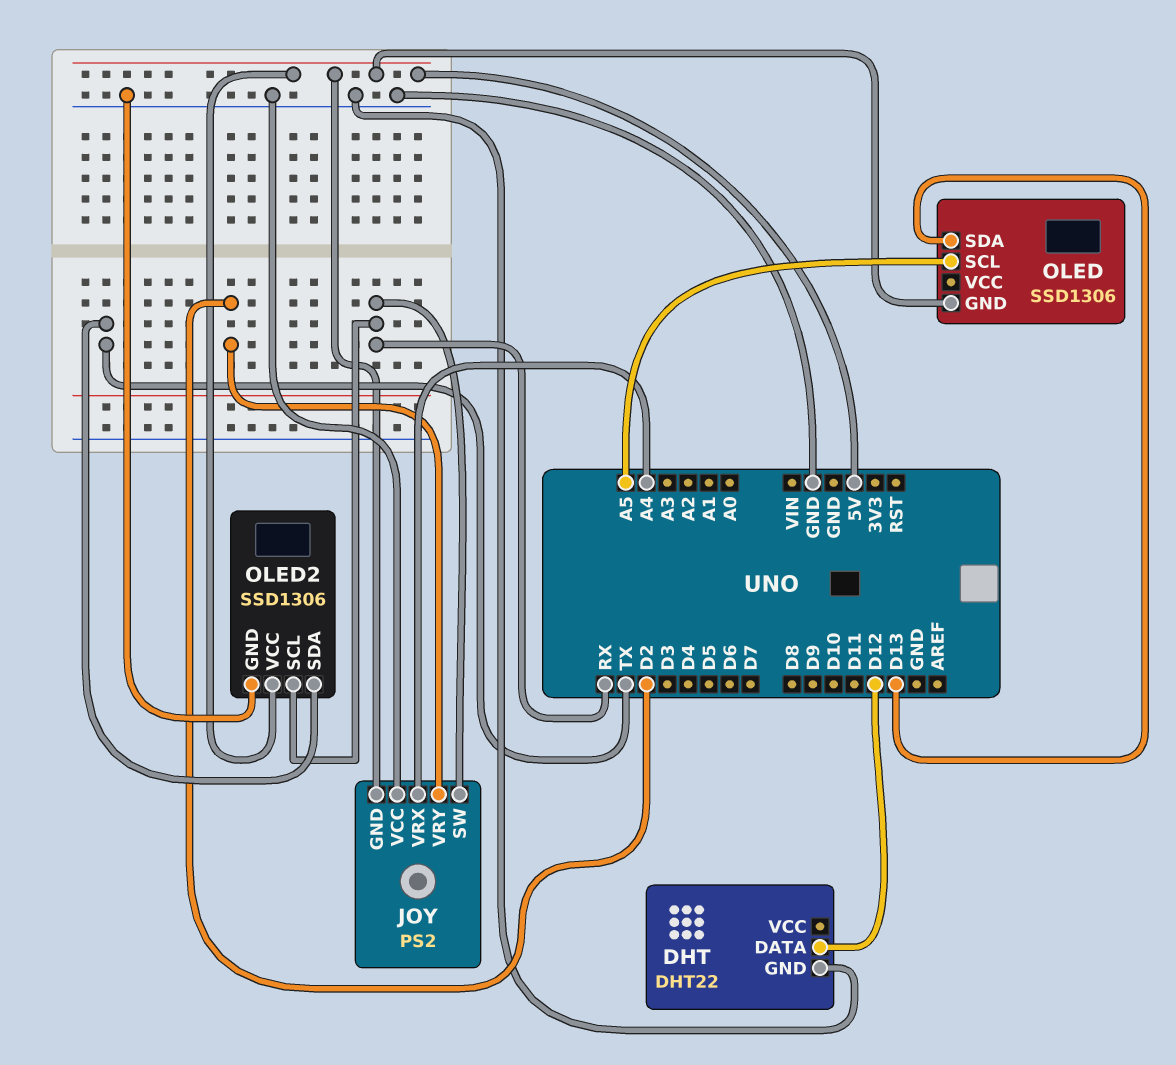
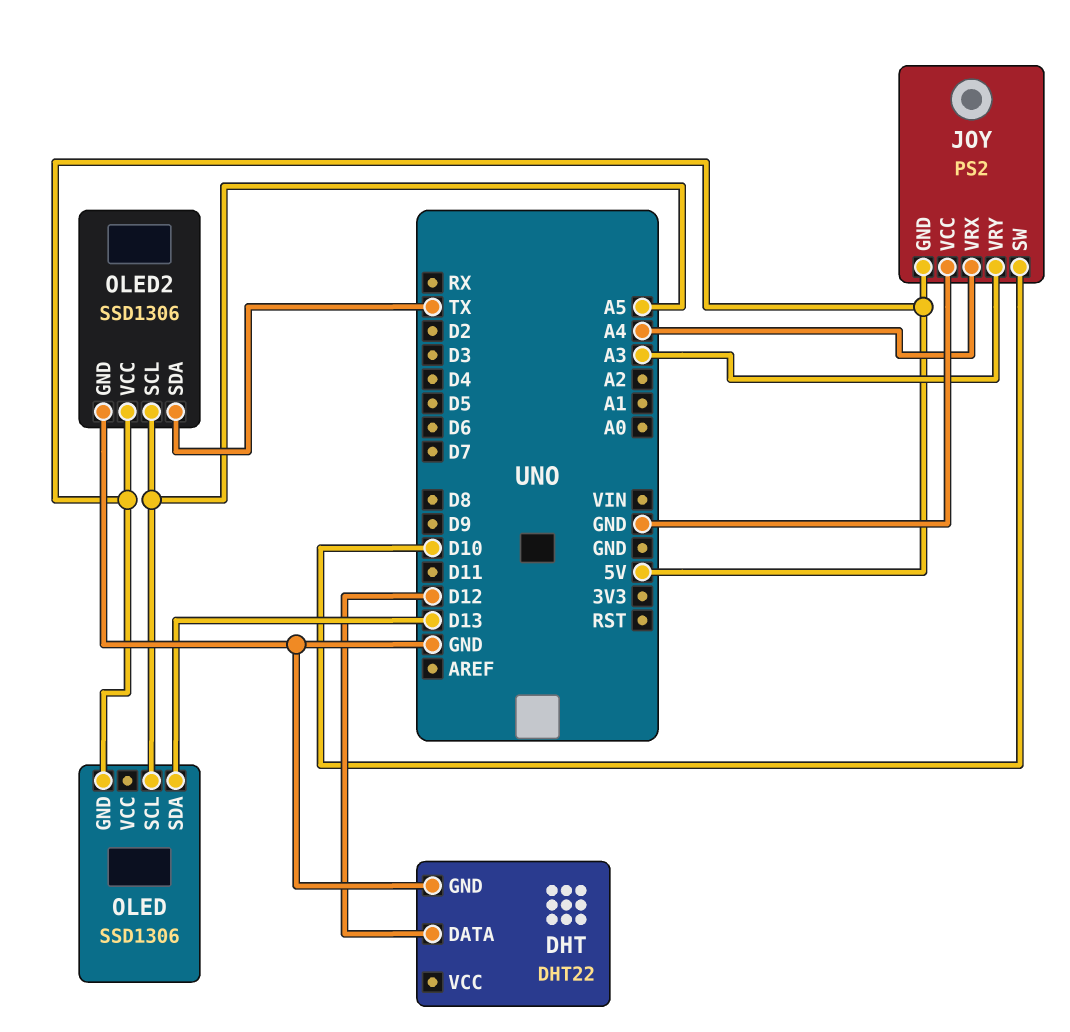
JOY pin SW: RX -> D10
JOY pin VRY: D2 -> A3
OLED2 pin SCL: RX -> A5

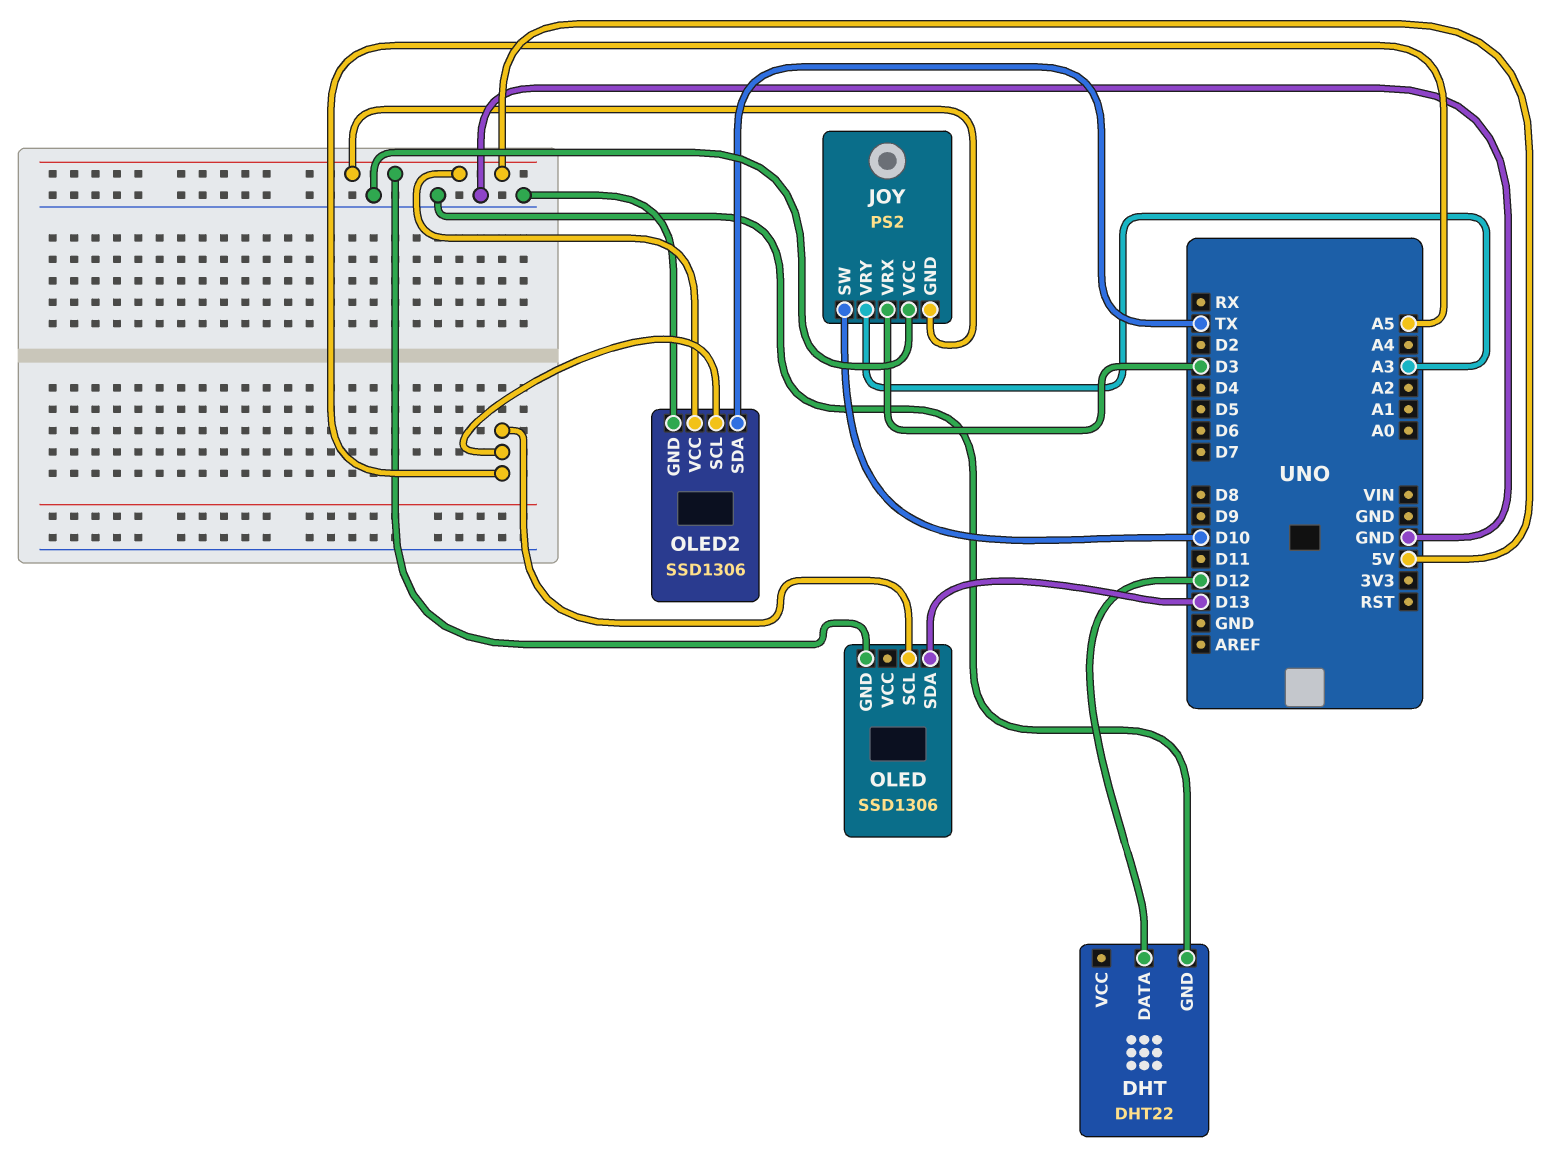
JOY pin VRX: A4 -> D3

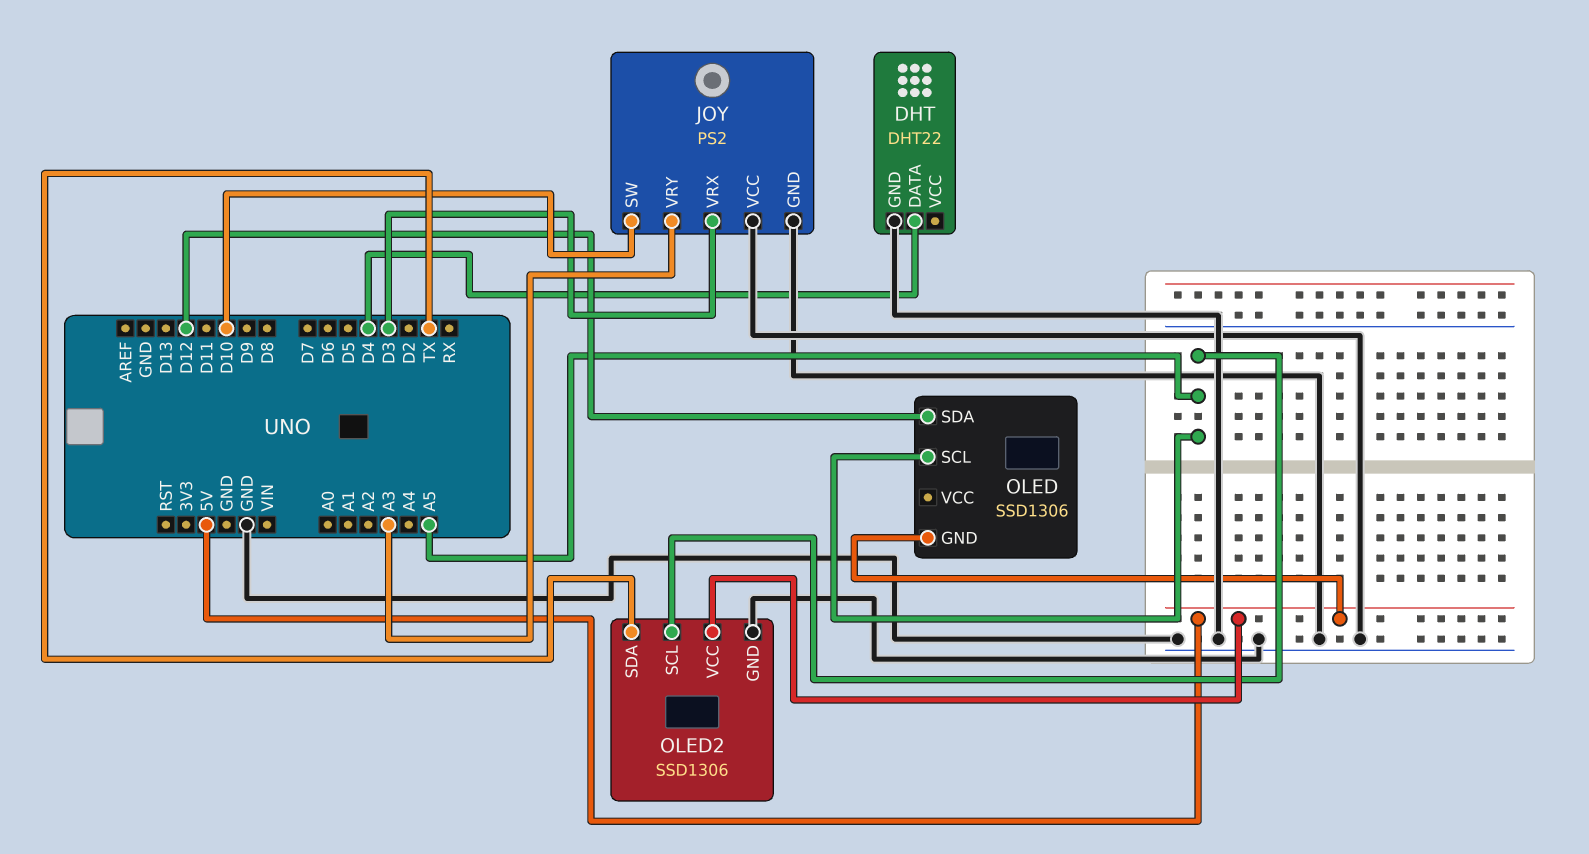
DHT pin DATA: D12 -> D4
JOY pin GND: 5V -> GND
OLED pin SDA: D13 -> D12

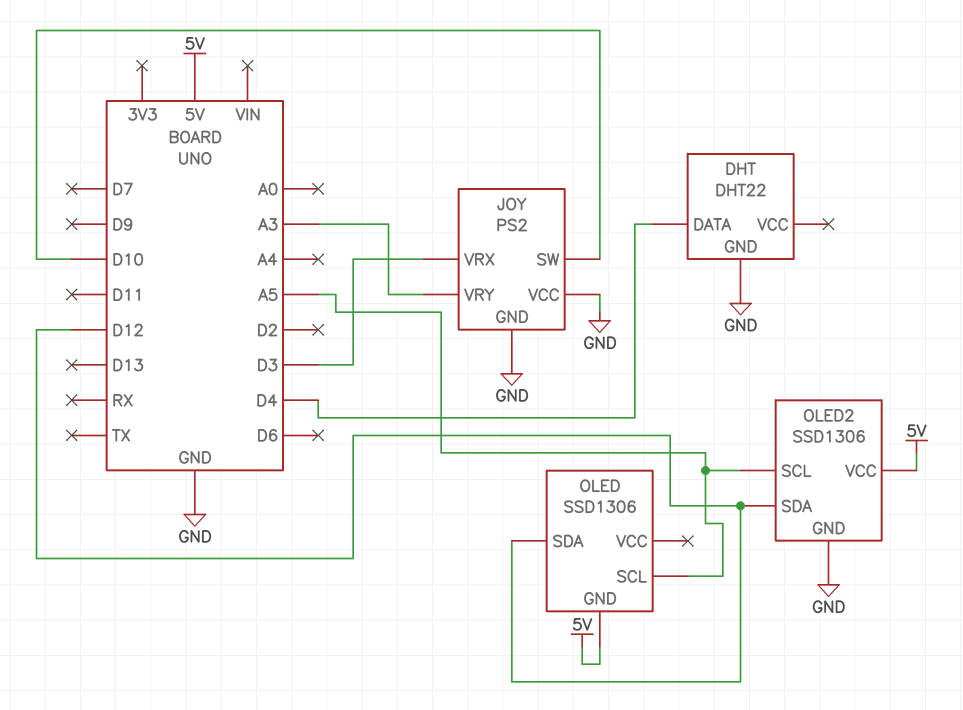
OLED2 pin SDA: TX -> D12

